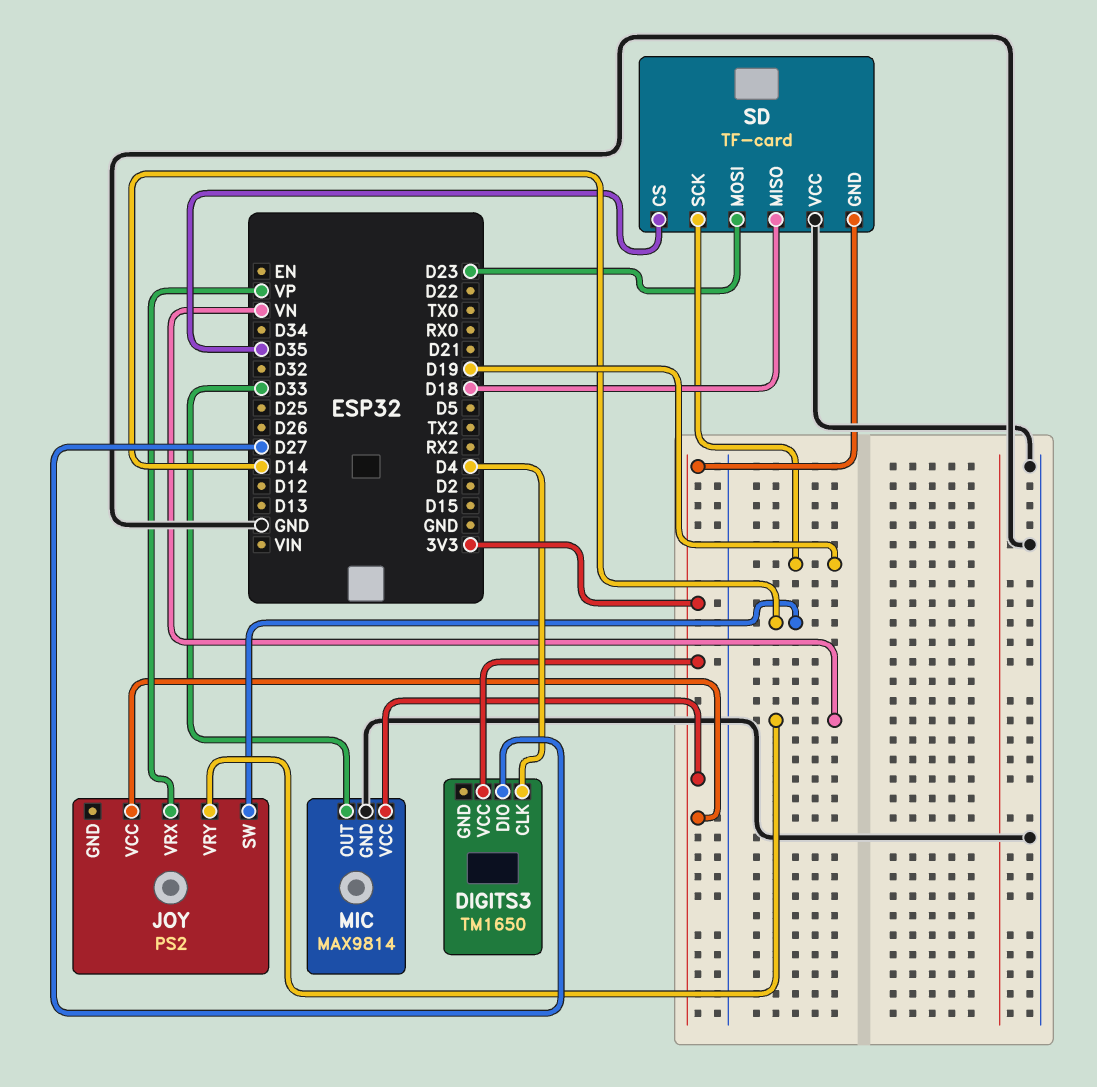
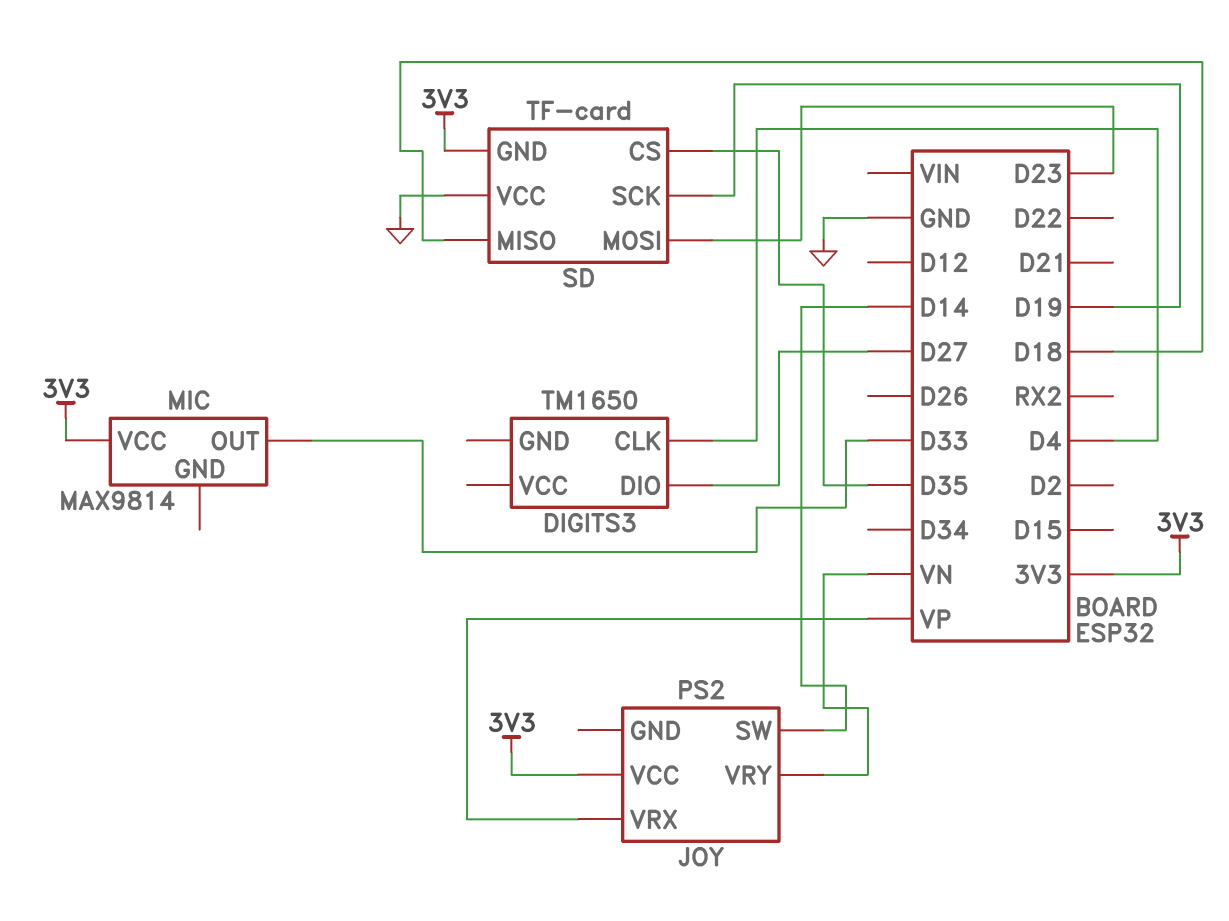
DIGITS3 pin VCC: 3V3 -> none
MIC pin GND: GND -> none

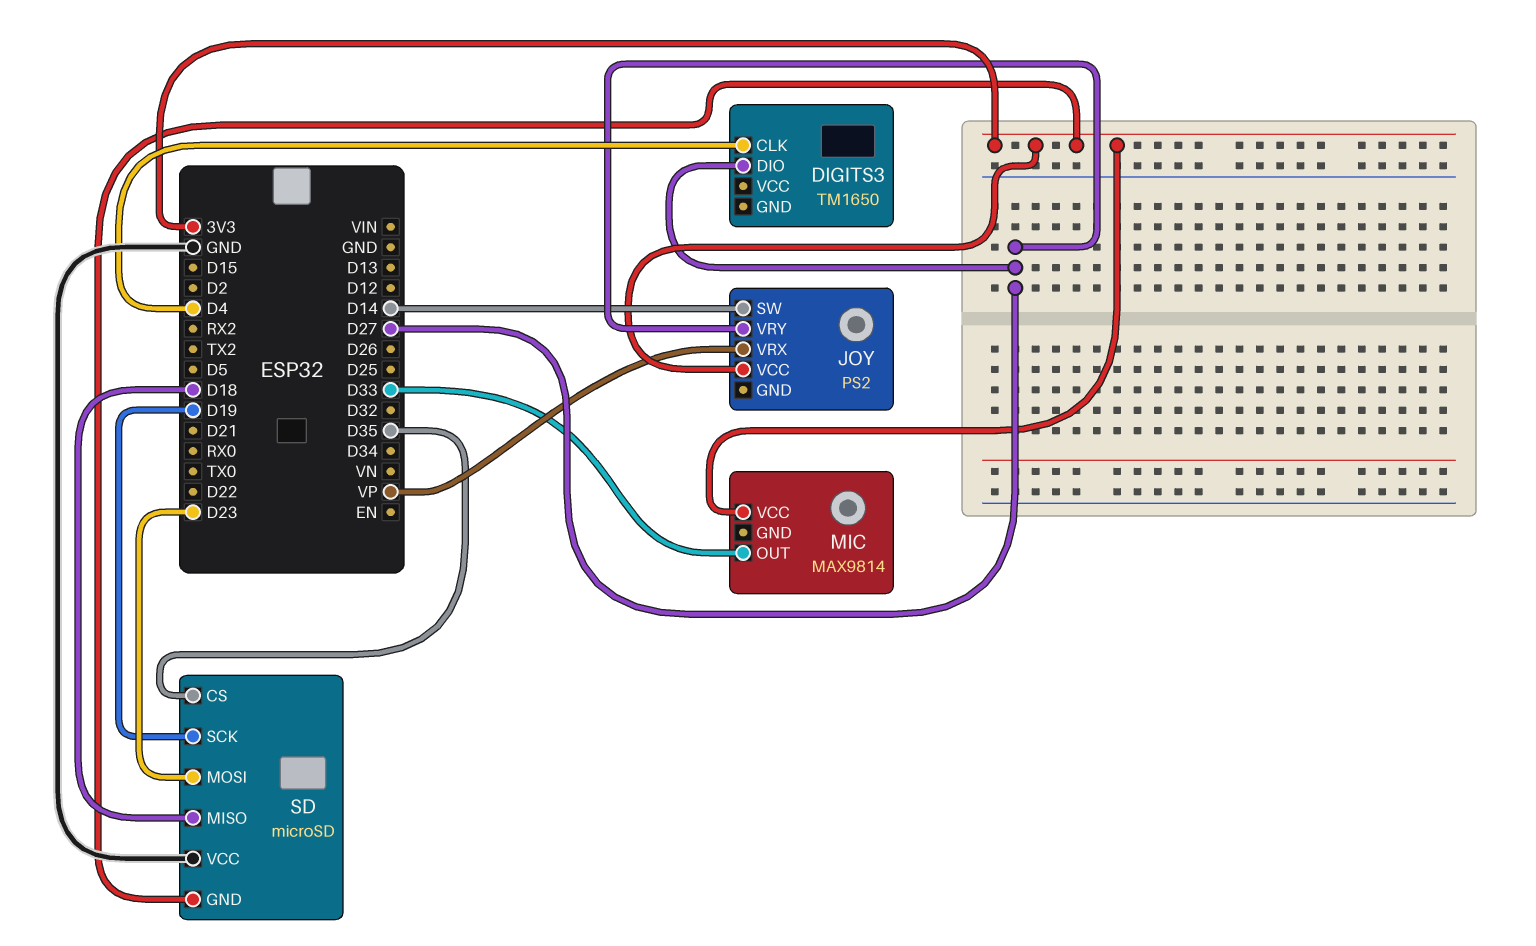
JOY pin VRY: VN -> D27
SD: TF-card -> microSD

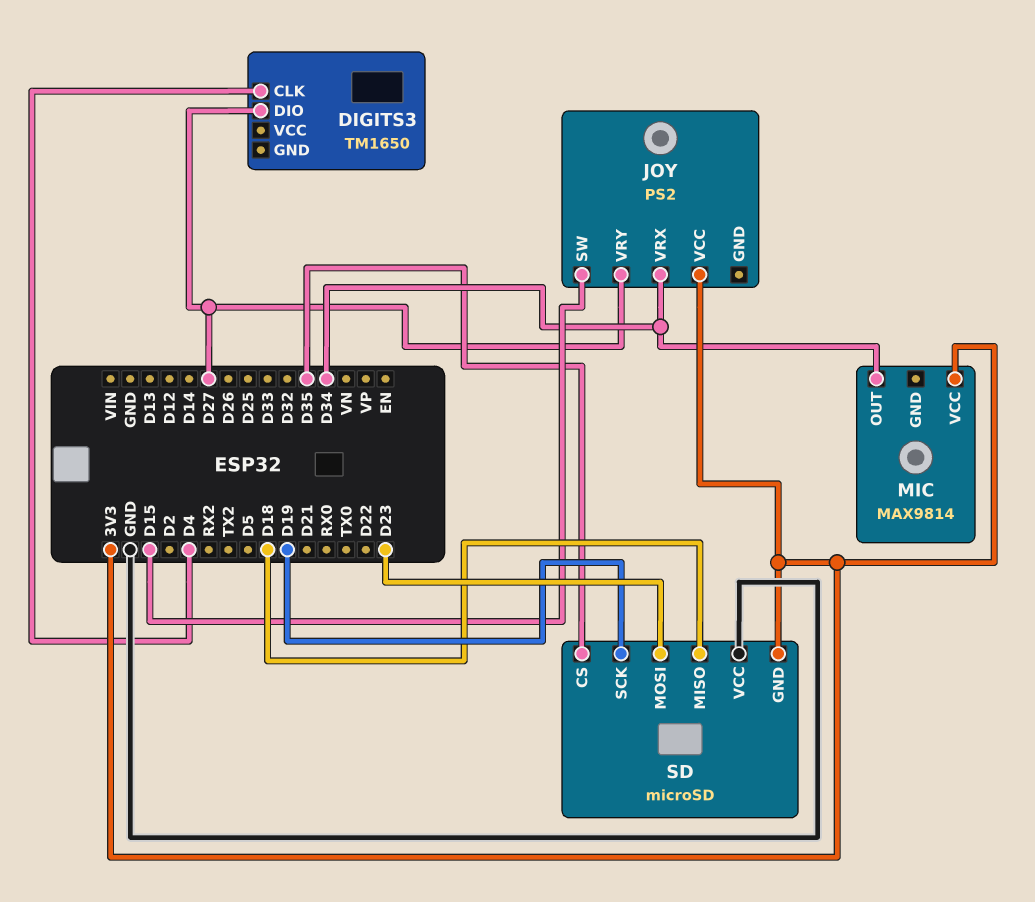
JOY pin SW: D14 -> D15
JOY pin VRX: VP -> D34
MIC pin OUT: D33 -> D34

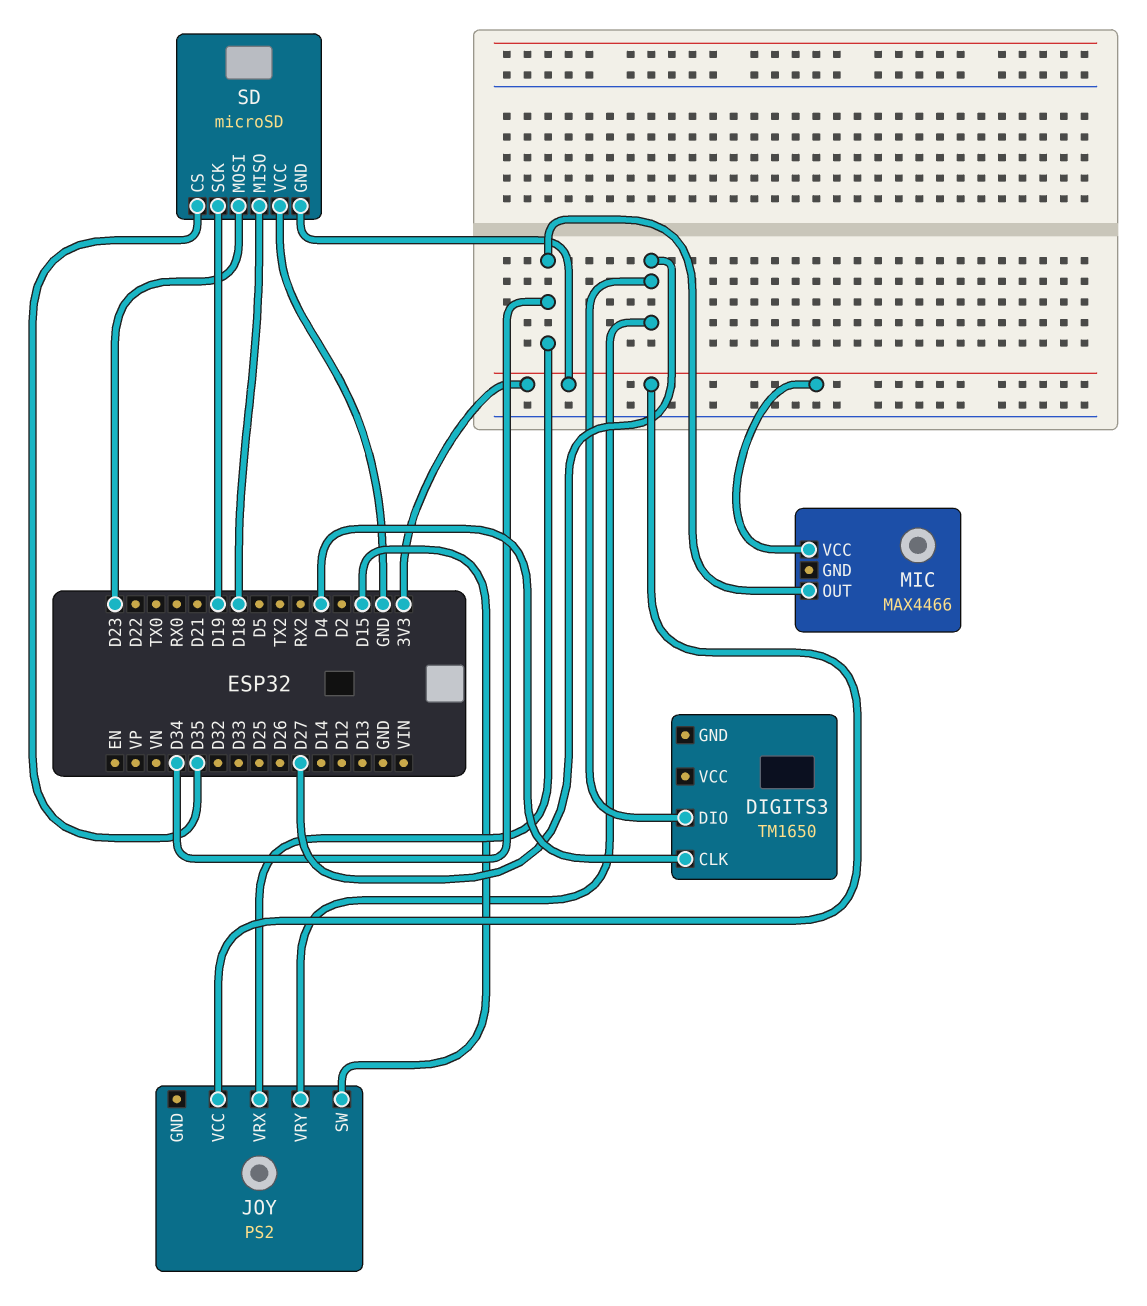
MIC: MAX9814 -> MAX4466

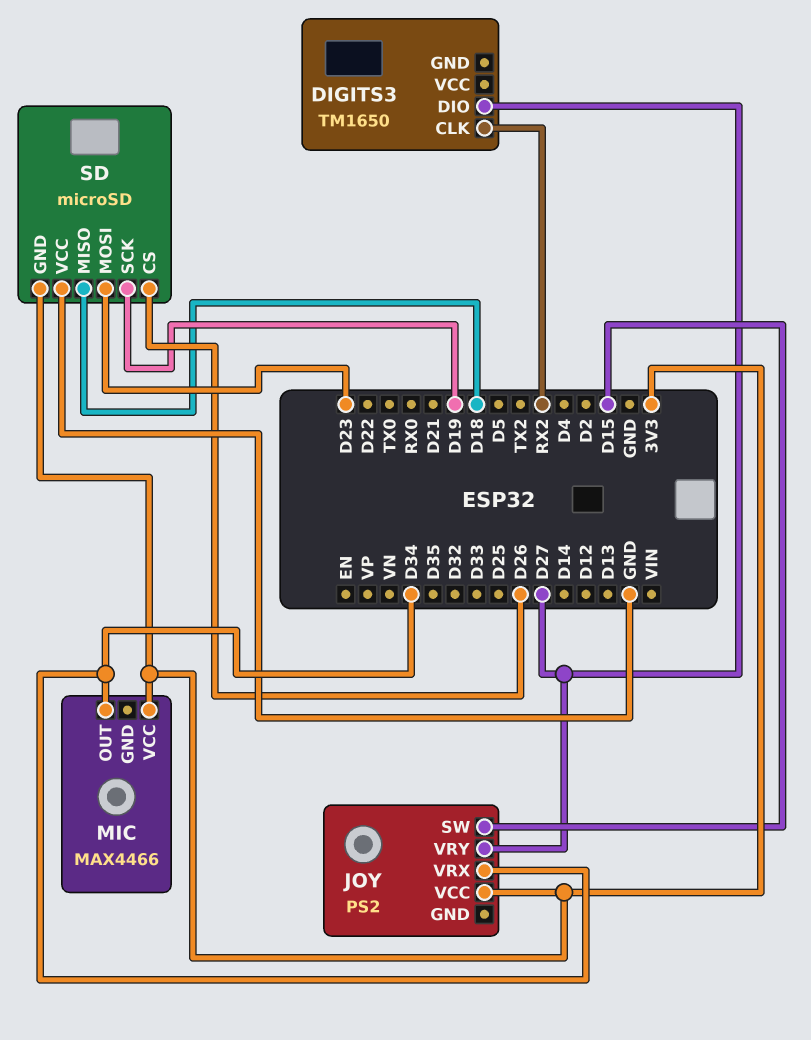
DIGITS3 pin CLK: D4 -> RX2
SD pin CS: D35 -> D26

